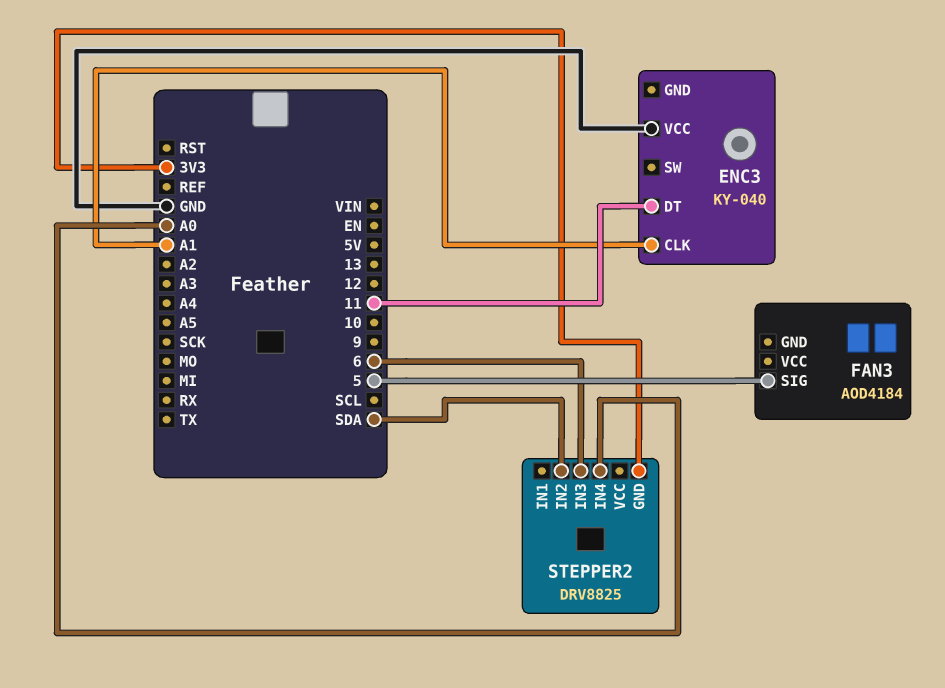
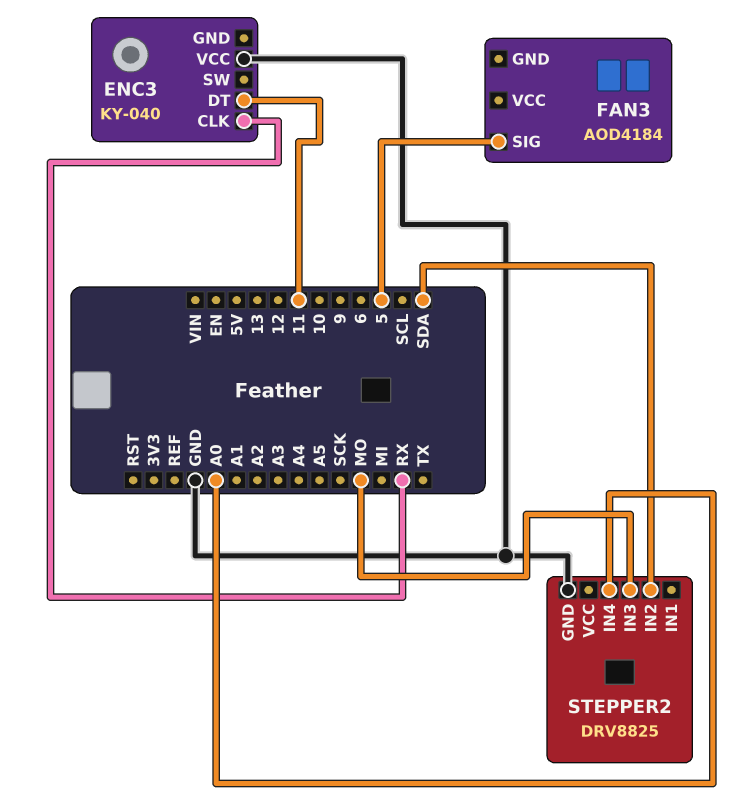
ENC3 pin CLK: A1 -> RX
STEPPER2 pin GND: 3V3 -> GND
STEPPER2 pin IN3: 6 -> MO

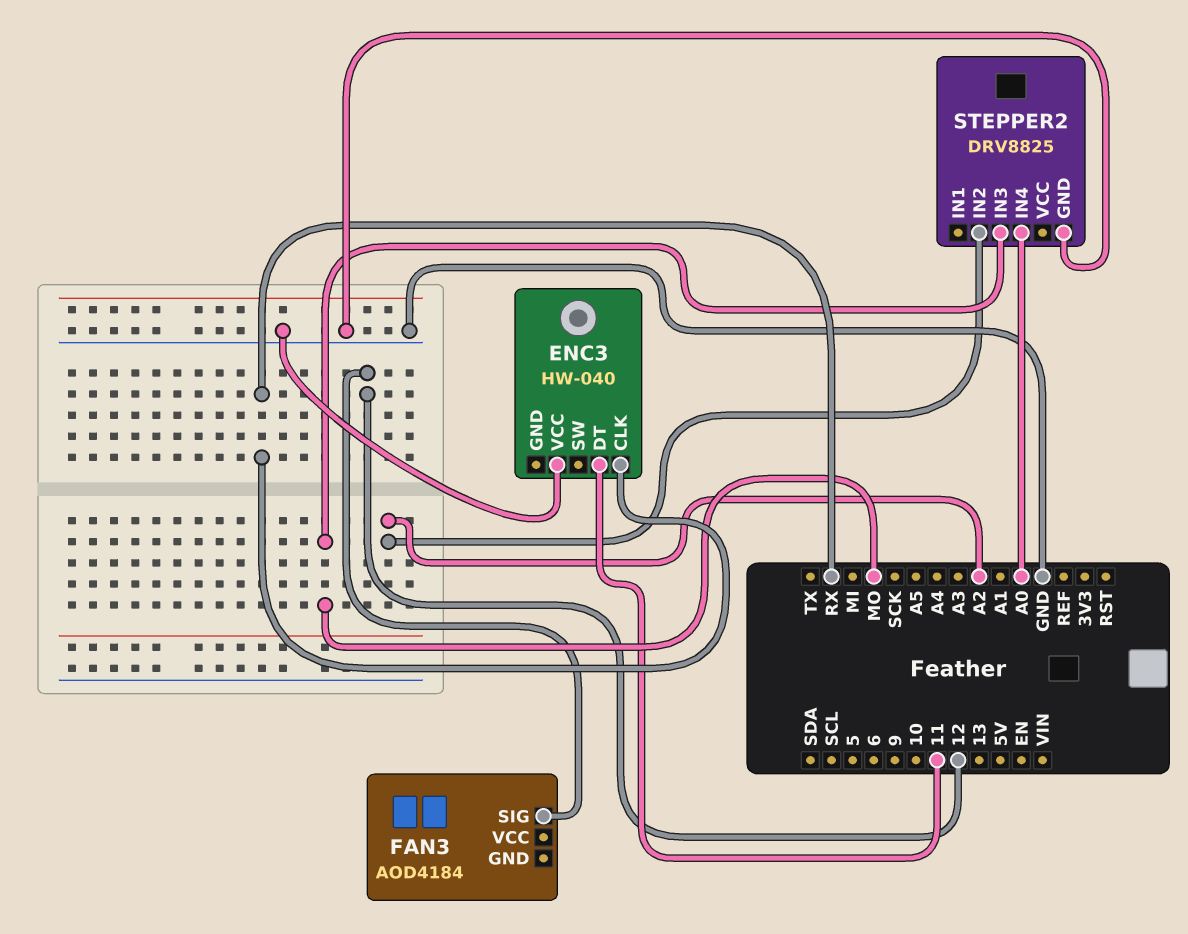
ENC3: KY-040 -> HW-040
FAN3 pin SIG: 5 -> 12
STEPPER2 pin IN2: SDA -> A2

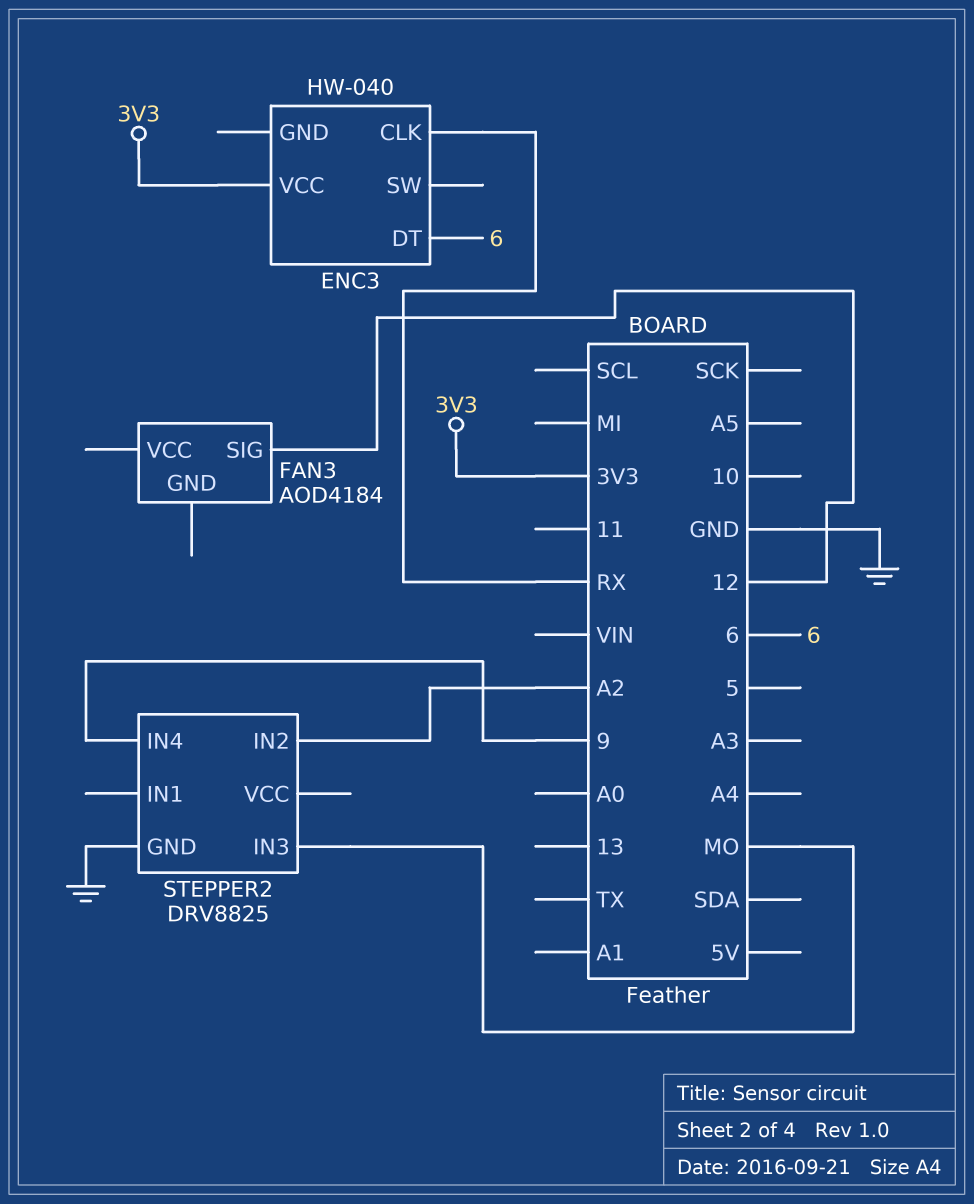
ENC3 pin DT: 11 -> 6
ENC3 pin VCC: GND -> 3V3
STEPPER2 pin IN4: A0 -> 9

